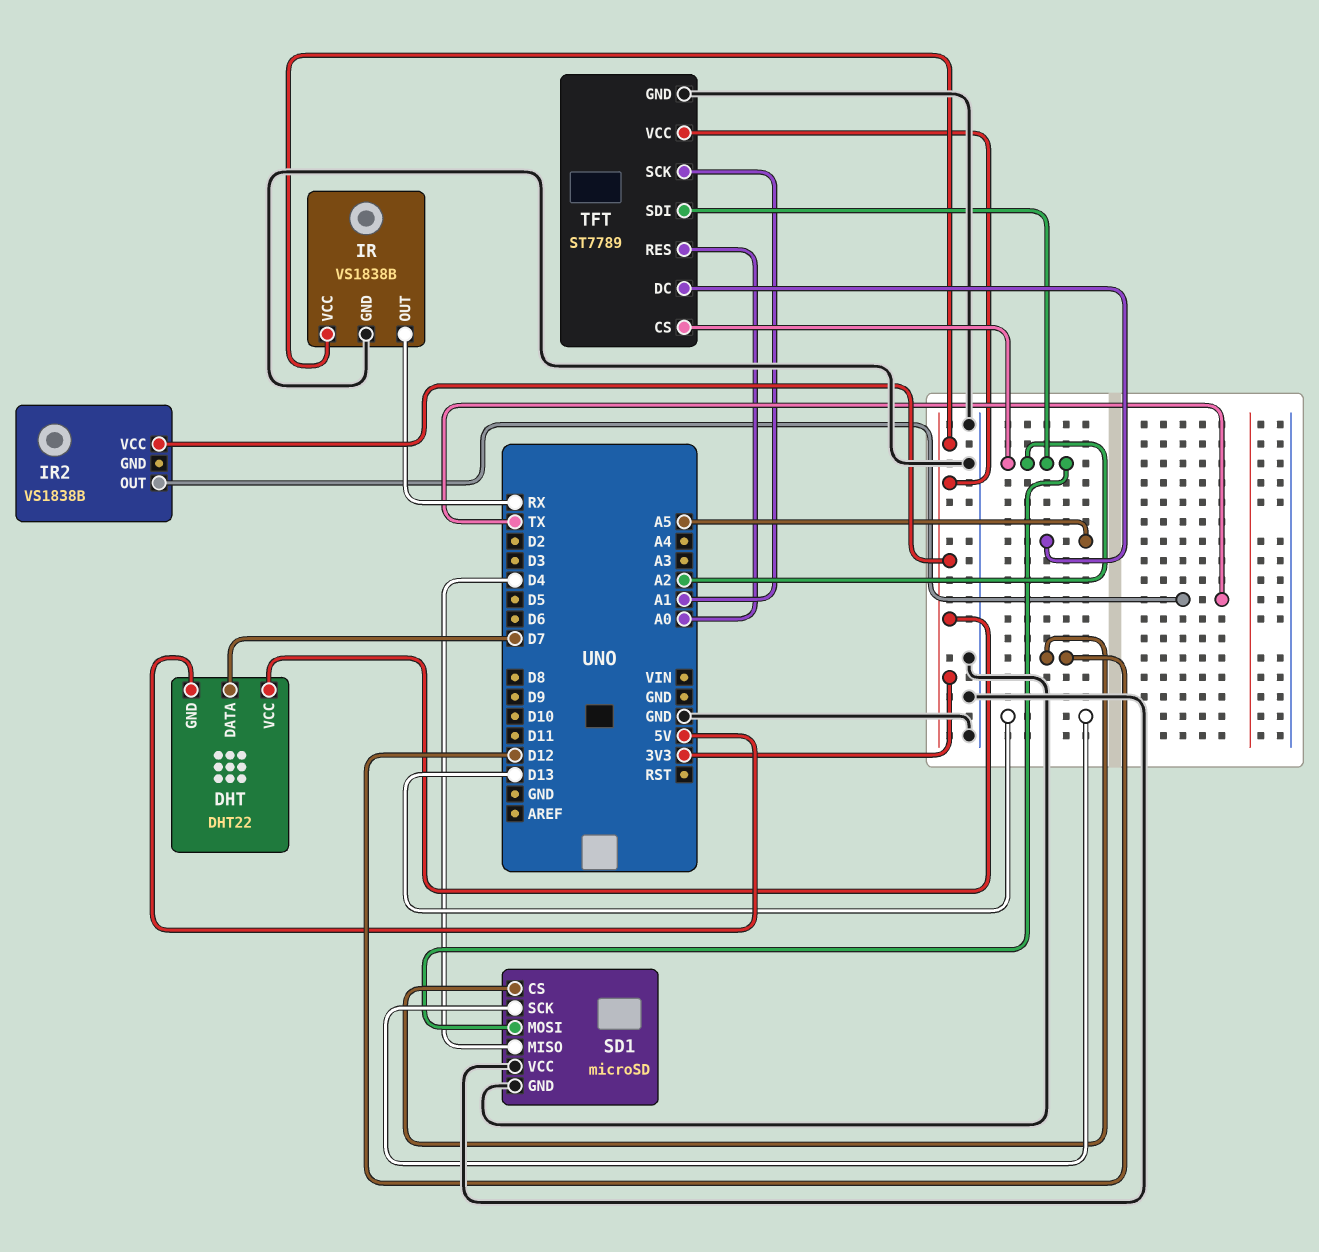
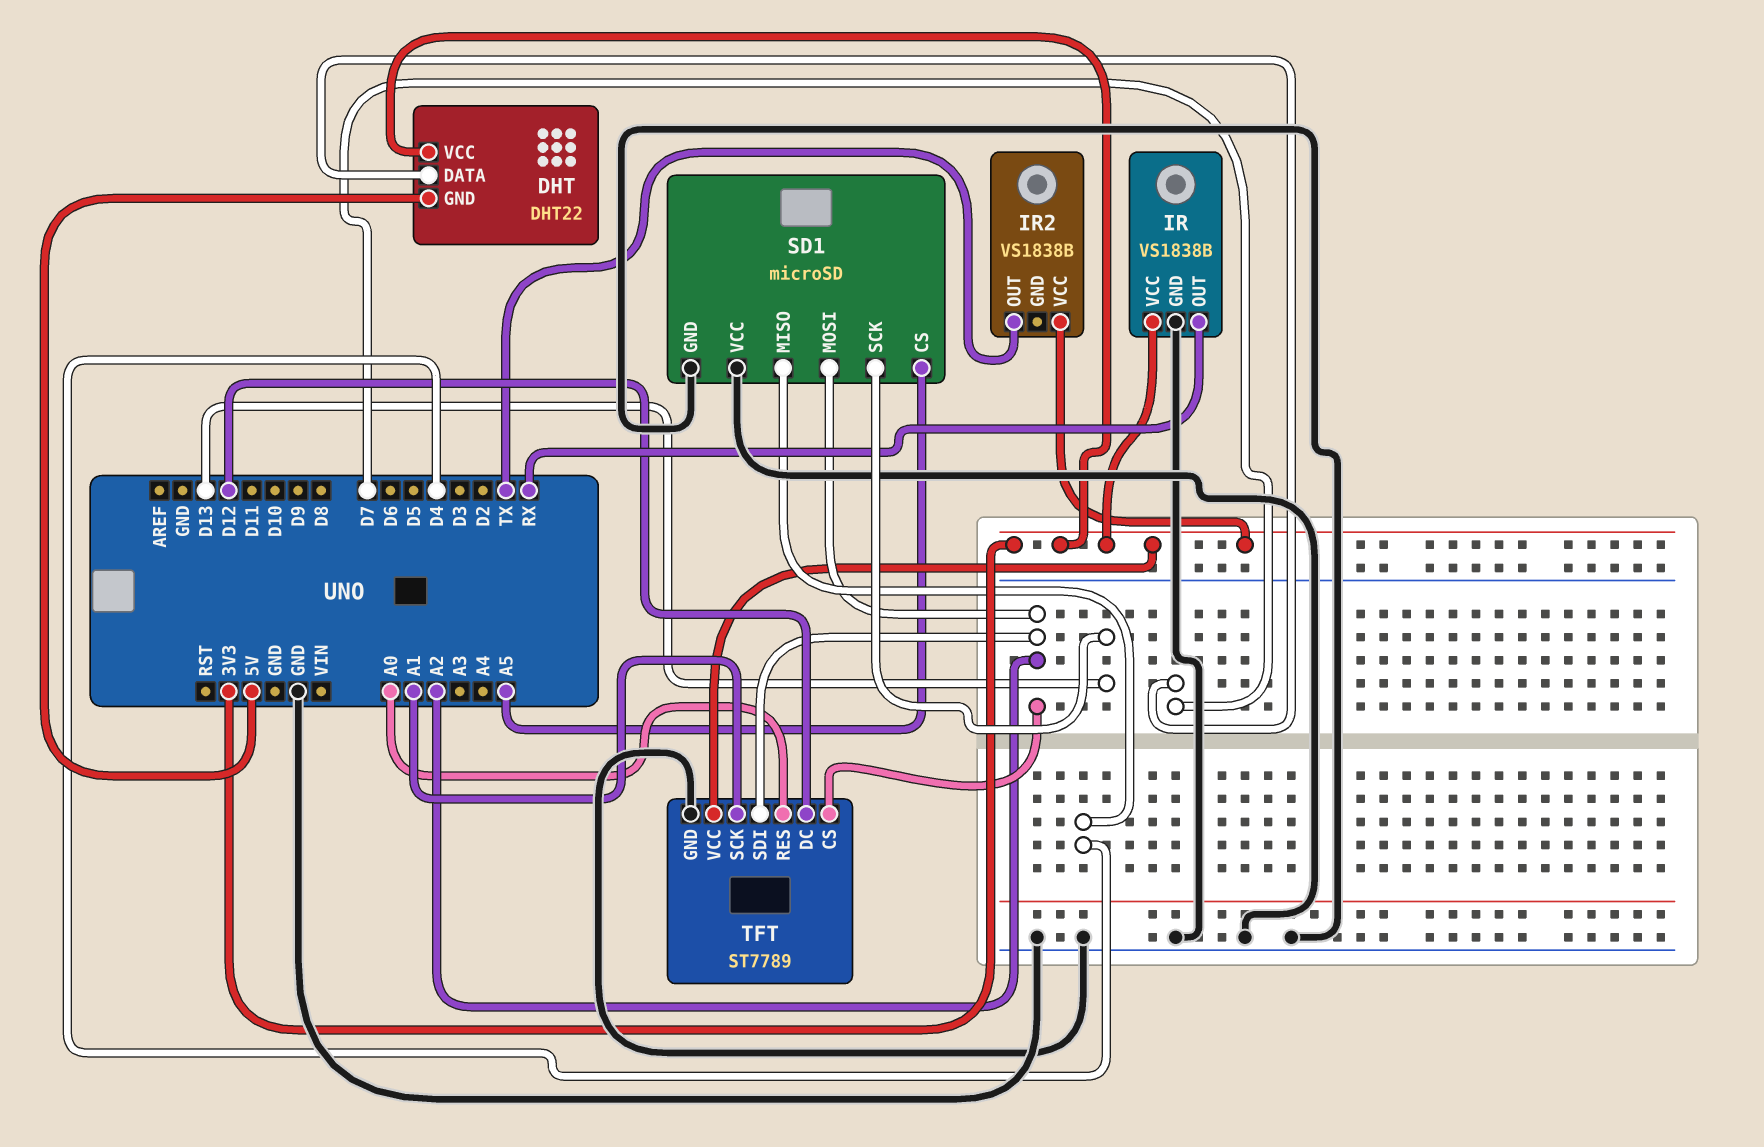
SD1 pin CS: D12 -> A5
TFT pin DC: A5 -> D12

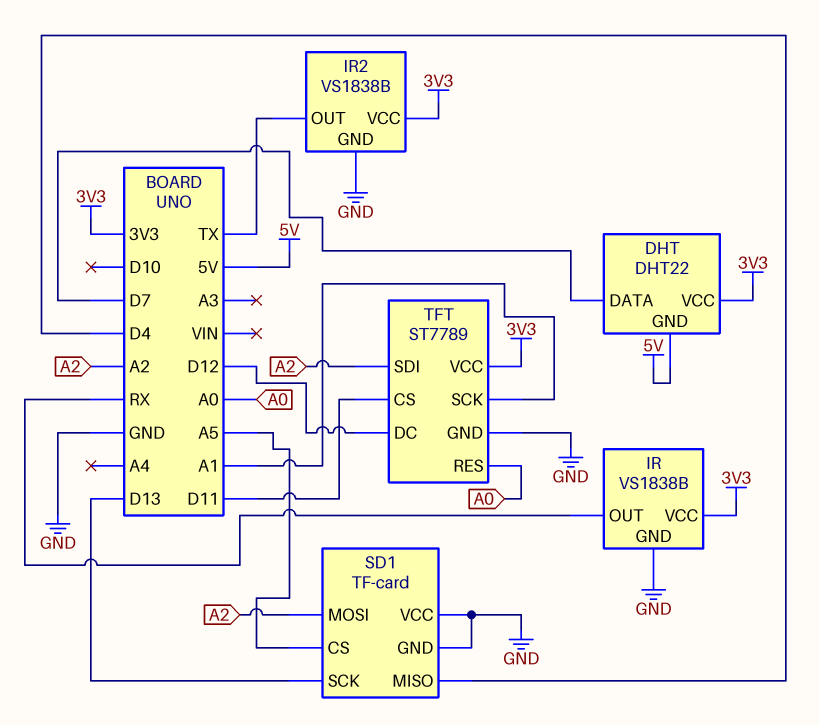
IR2 pin GND: none -> GND
SD1: microSD -> TF-card
TFT pin CS: A2 -> D11

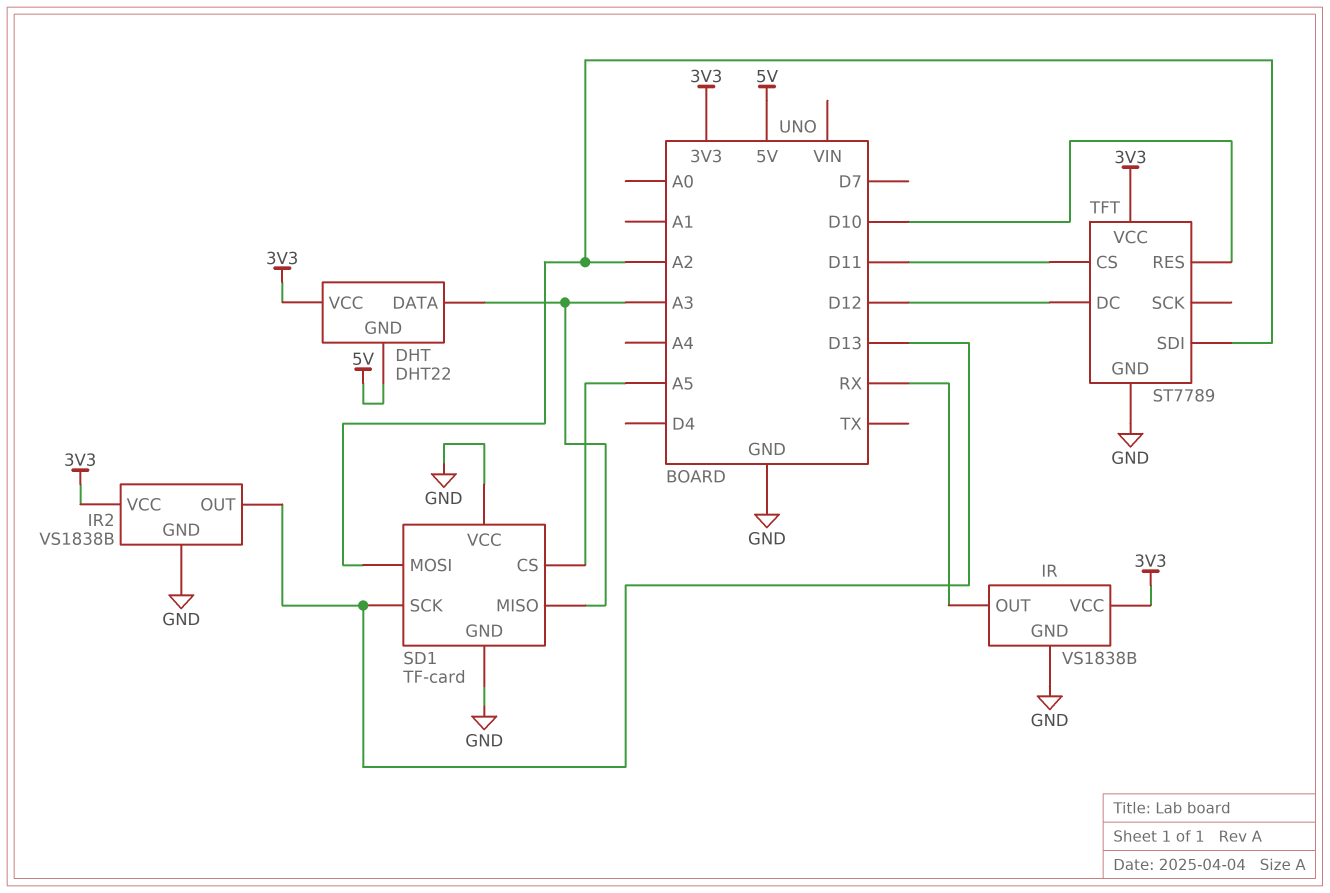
DHT pin DATA: D7 -> A3
IR2 pin OUT: TX -> D13
SD1 pin MISO: D4 -> A3
TFT pin RES: A0 -> D10
TFT pin SCK: A1 -> none

